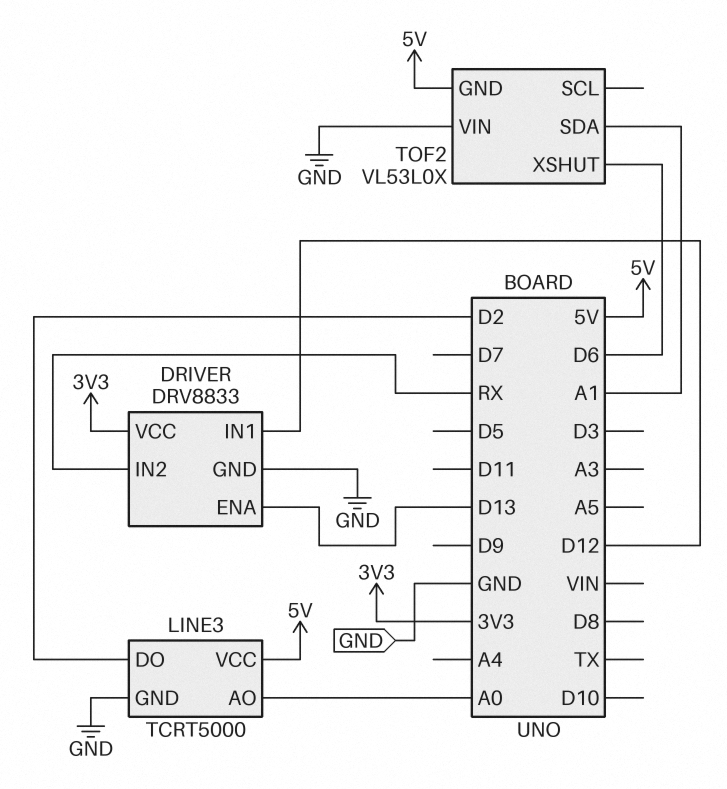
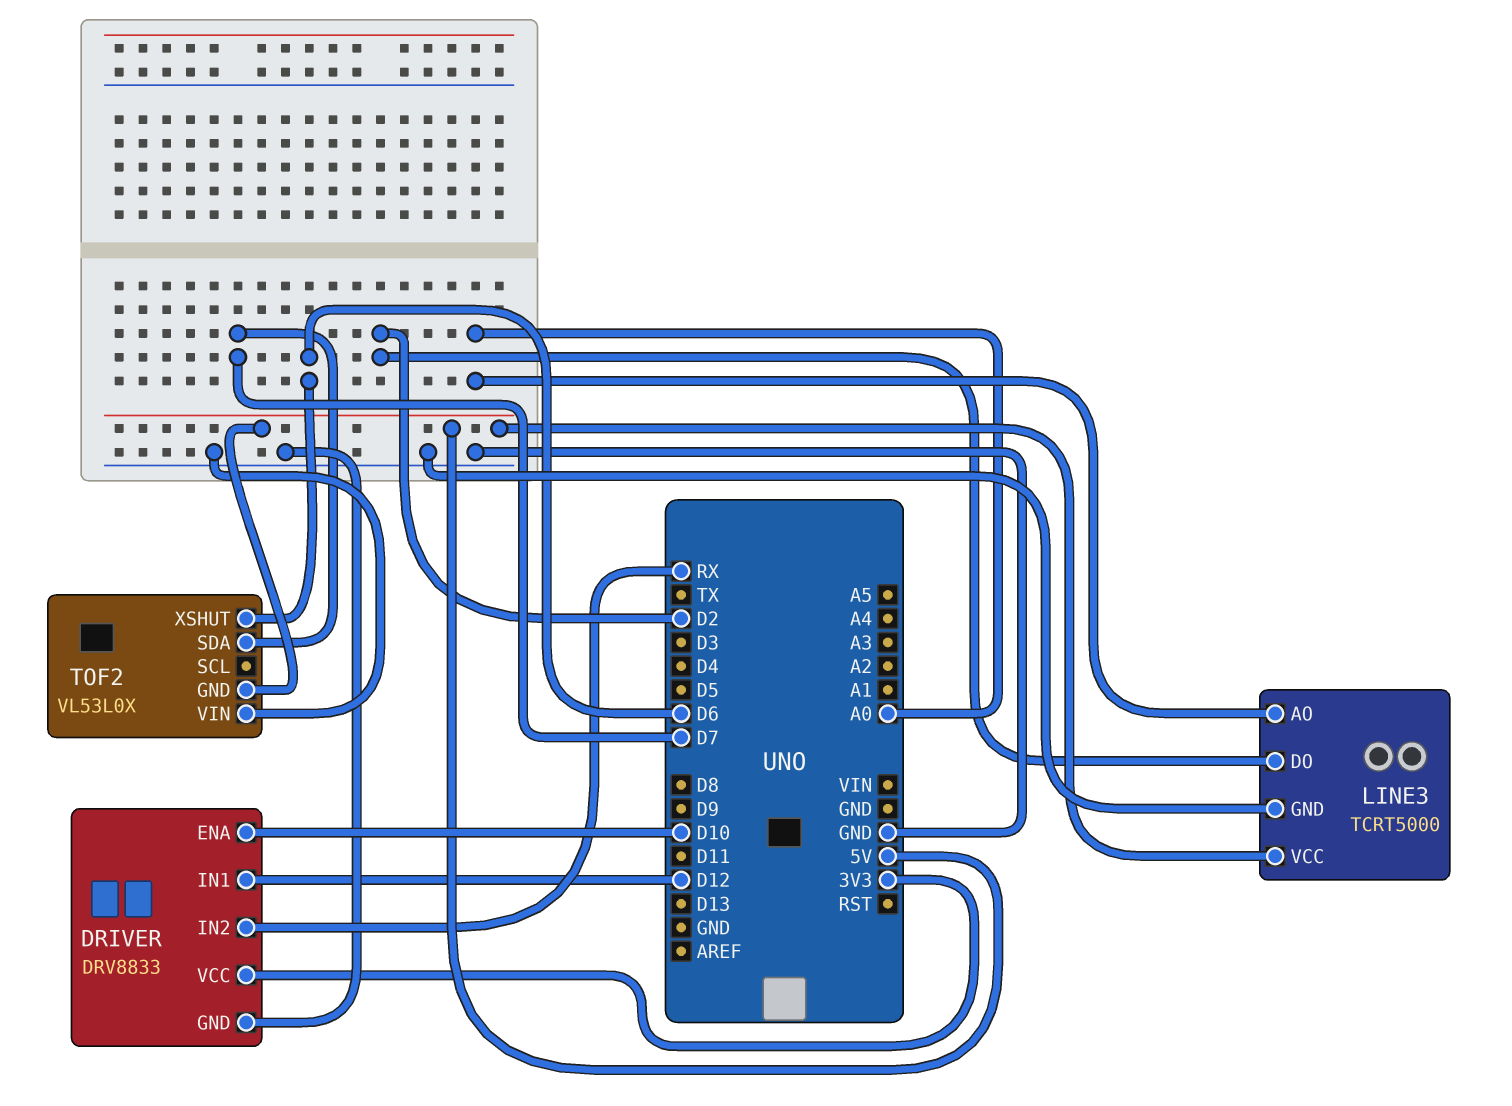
DRIVER pin ENA: D13 -> D10
TOF2 pin SDA: A1 -> D7

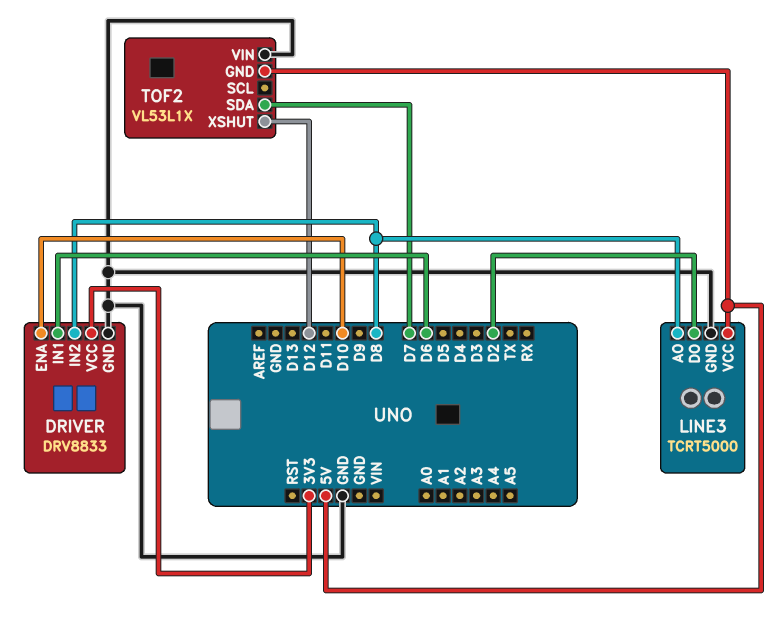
DRIVER pin IN1: D12 -> D6
DRIVER pin IN2: RX -> D8
LINE3 pin AO: A0 -> D8
TOF2: VL53L0X -> VL53L1X
TOF2 pin XSHUT: D6 -> D12

